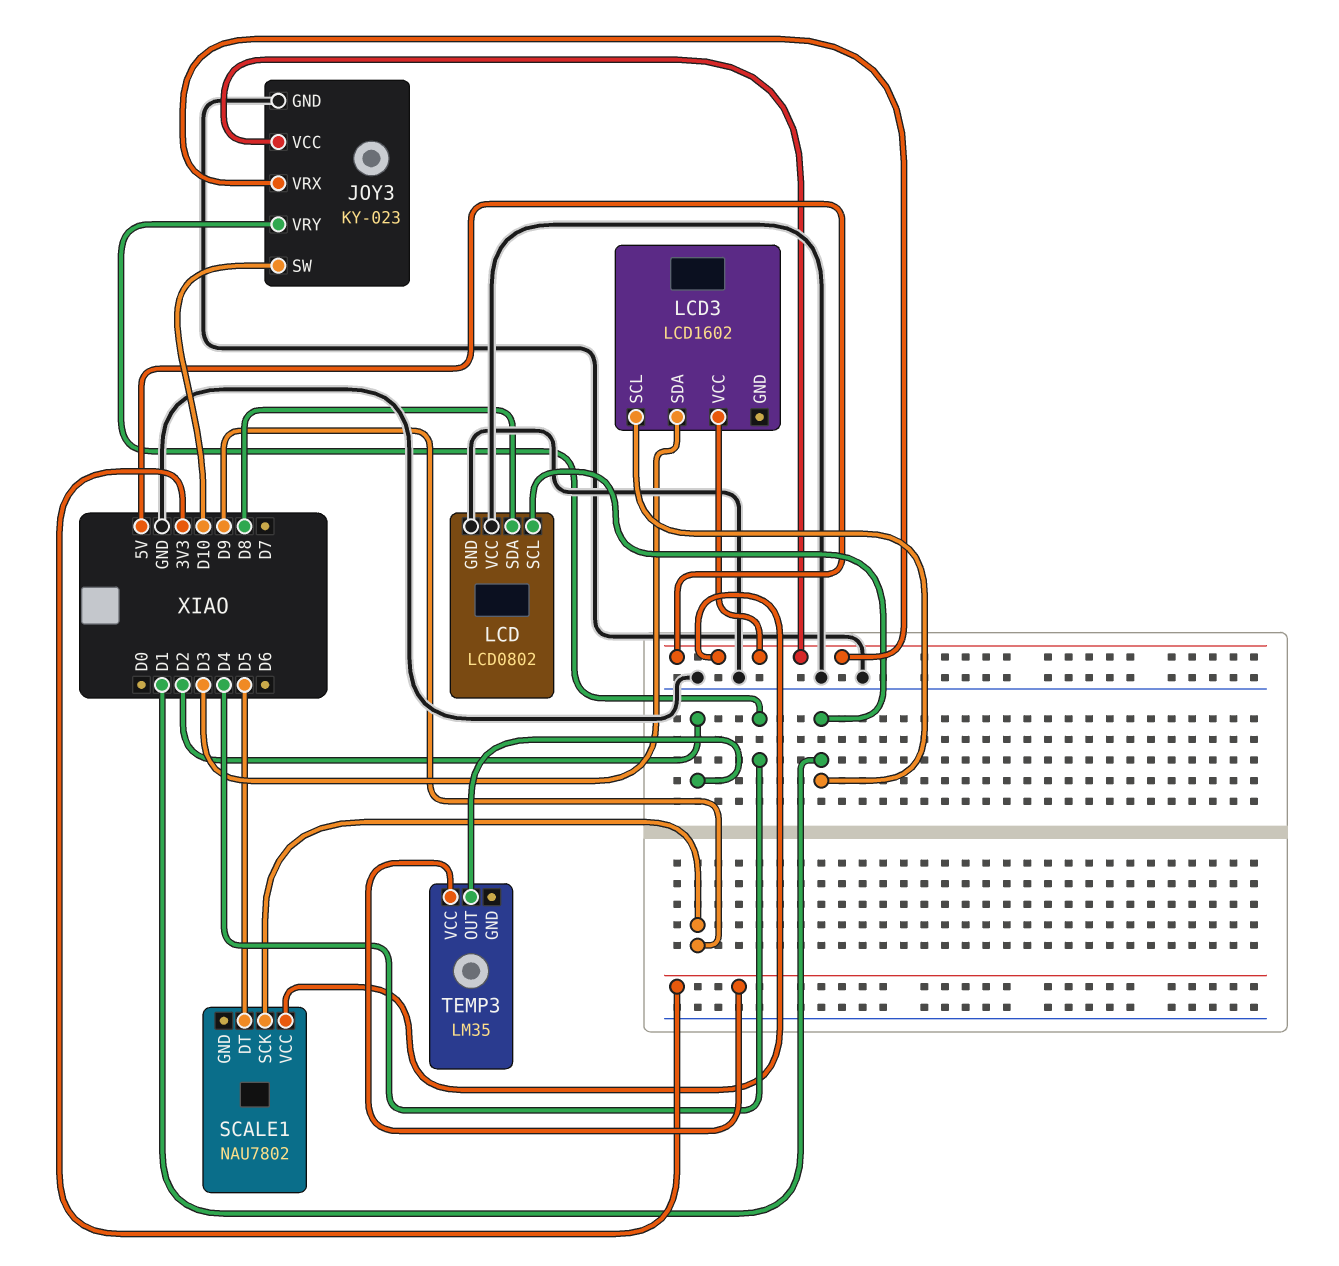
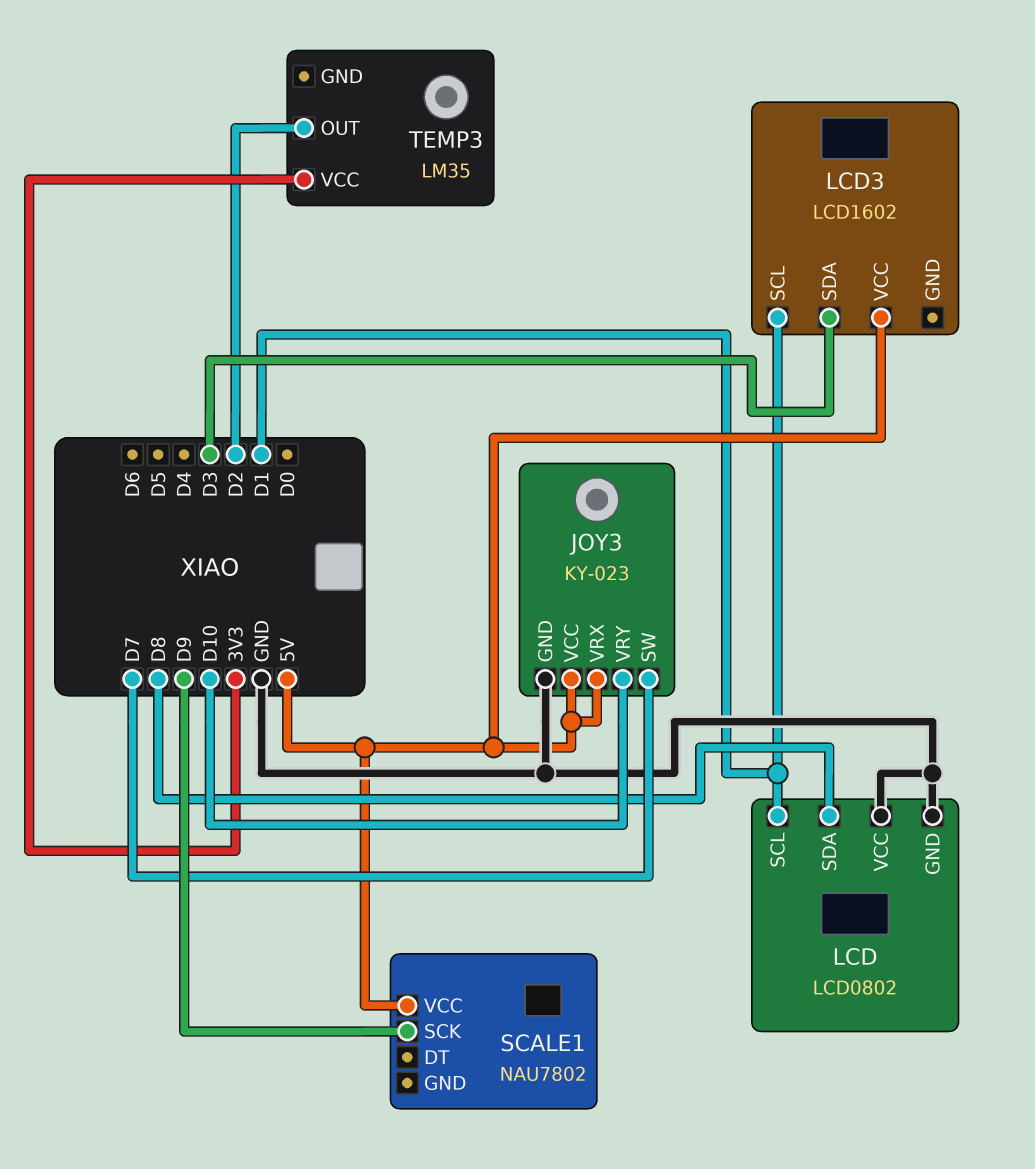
JOY3 pin SW: D10 -> D7
JOY3 pin VRY: D4 -> D10
SCALE1 pin DT: D5 -> none

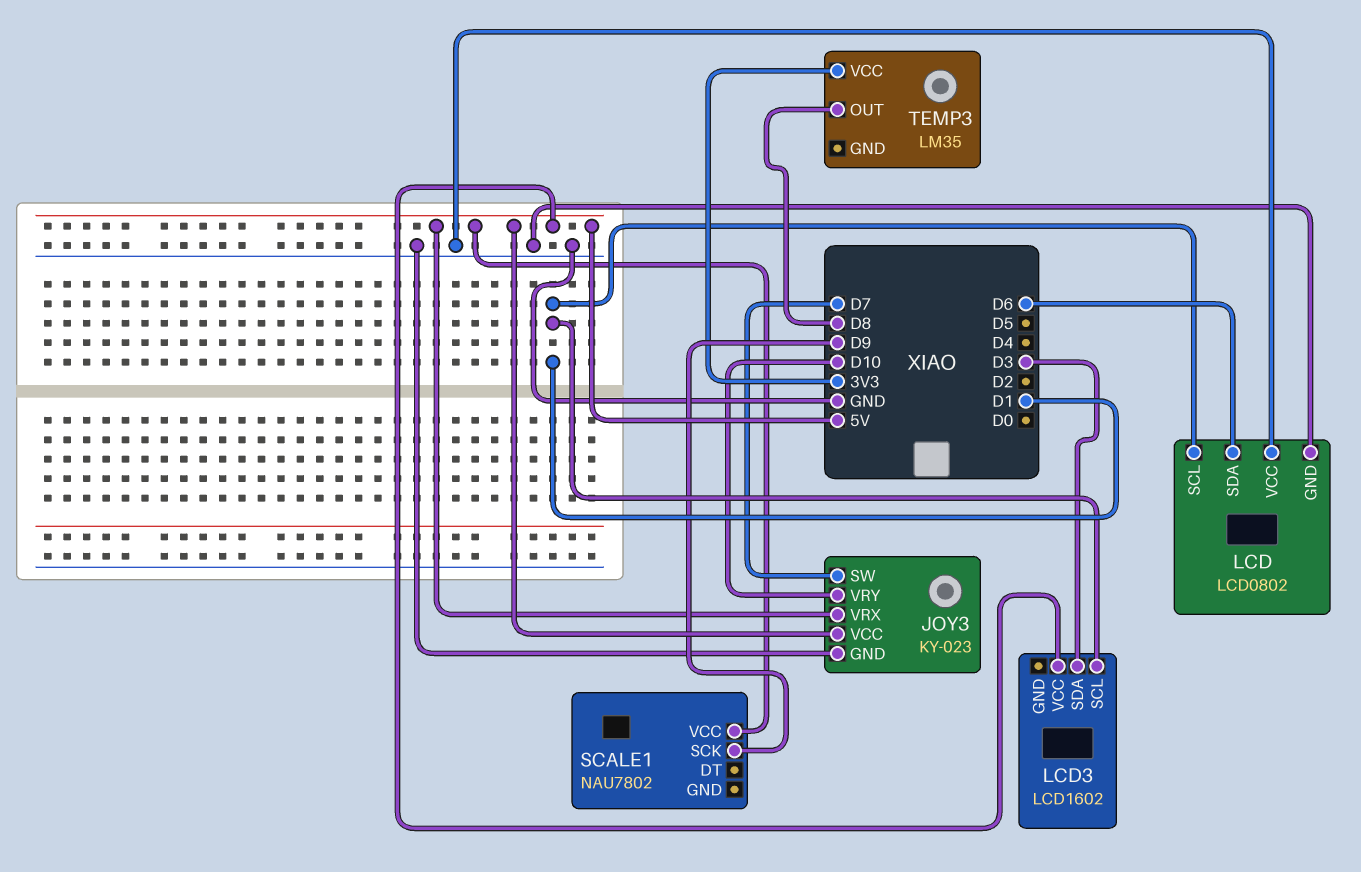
LCD pin SDA: D8 -> D6
TEMP3 pin OUT: D2 -> D8

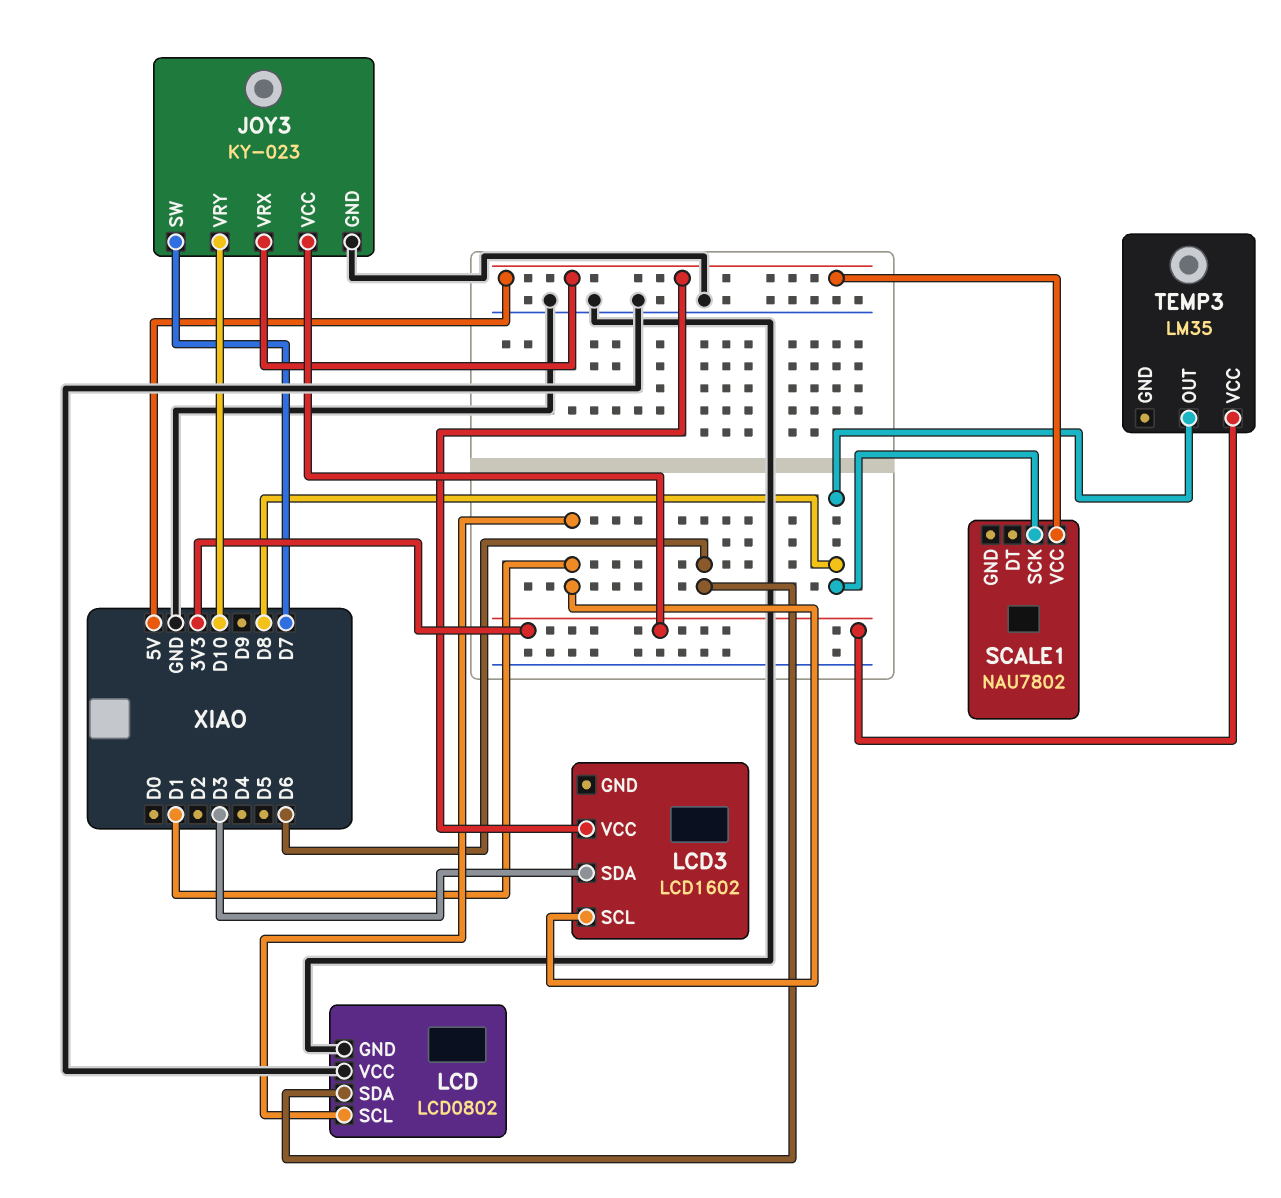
JOY3 pin VCC: 5V -> 3V3
SCALE1 pin SCK: D9 -> D8

